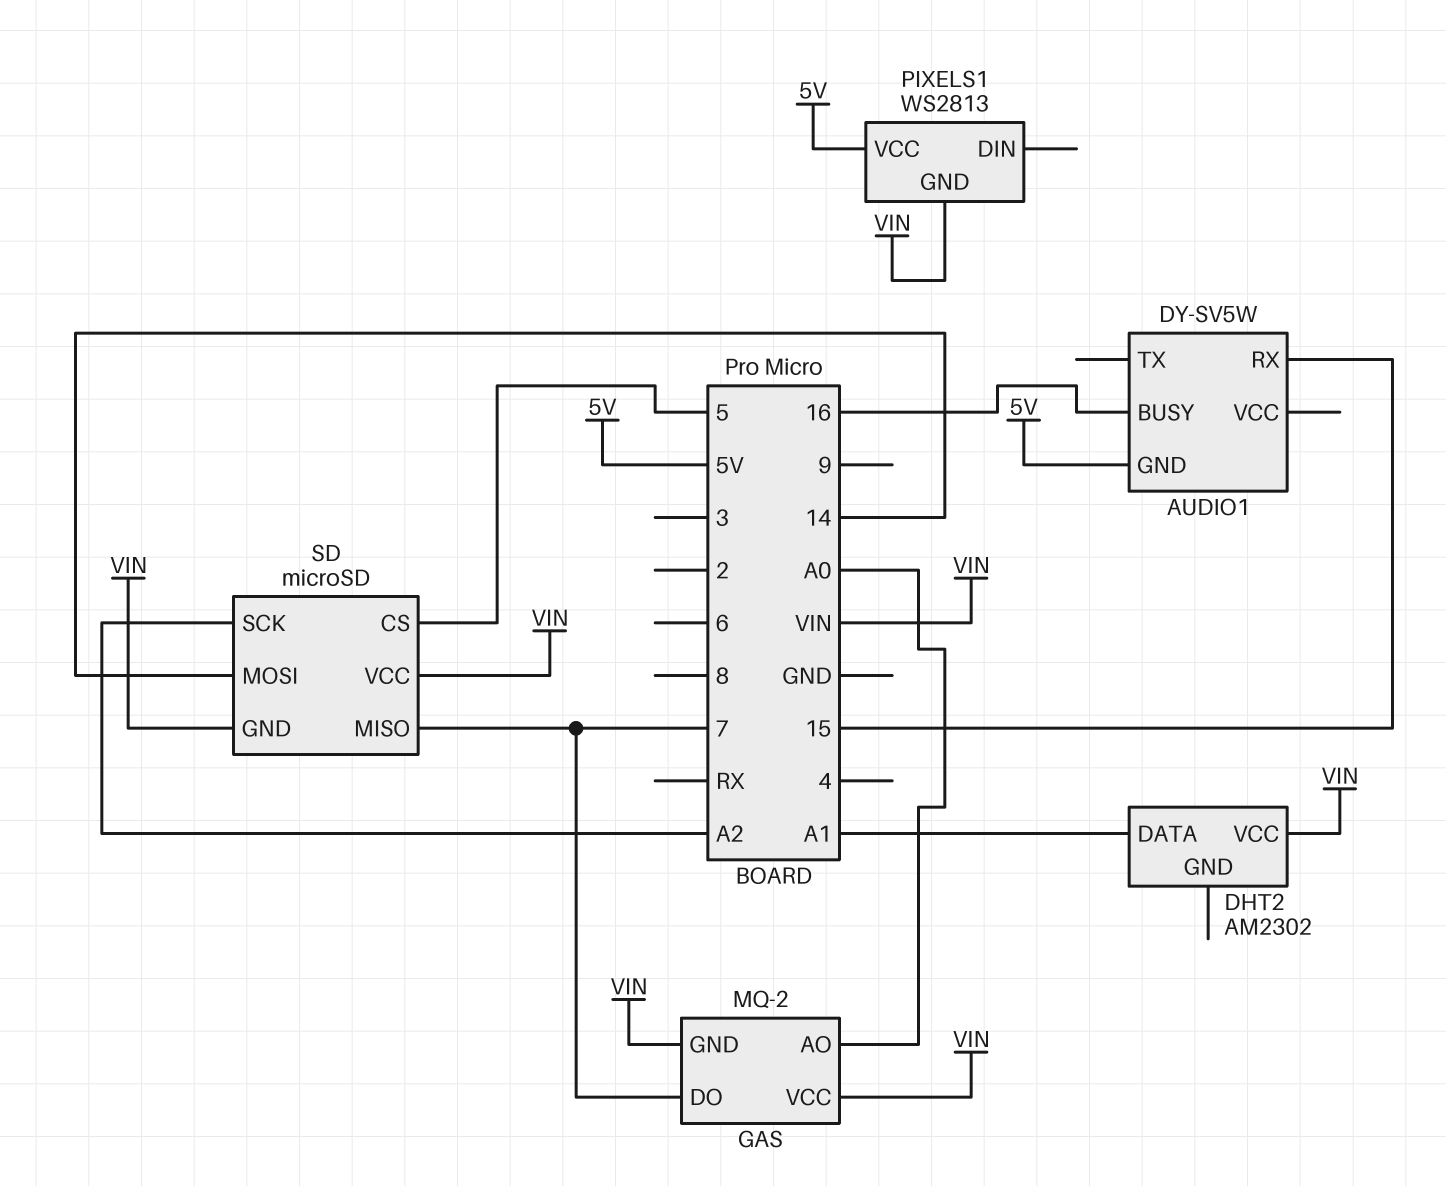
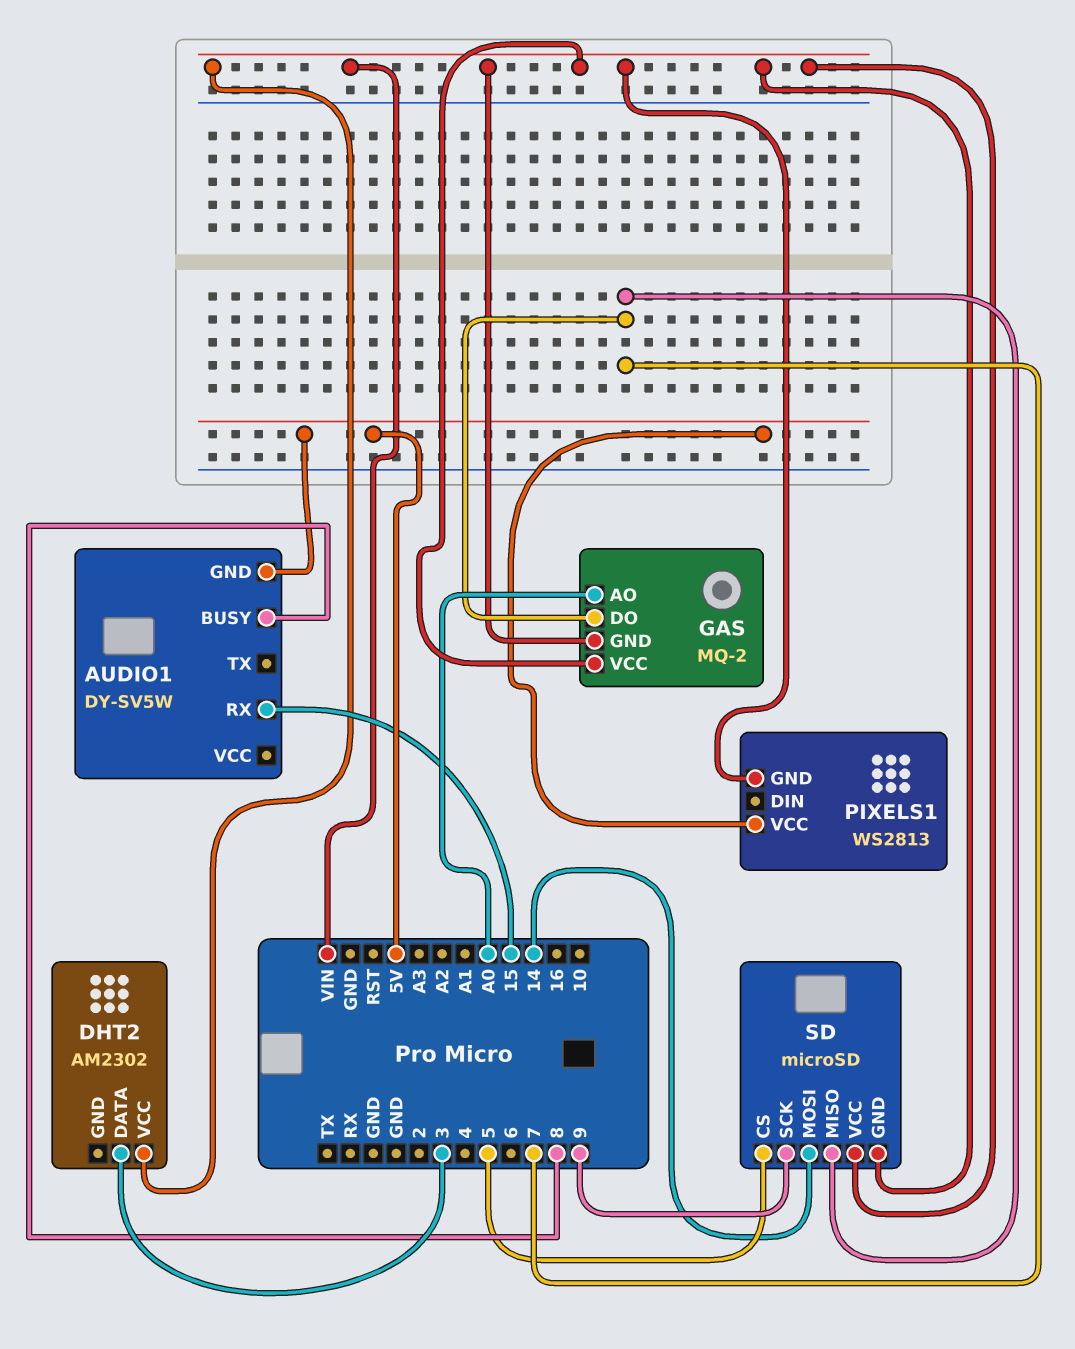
AUDIO1 pin BUSY: 16 -> 8
DHT2 pin DATA: A1 -> 3
SD pin SCK: A2 -> 9

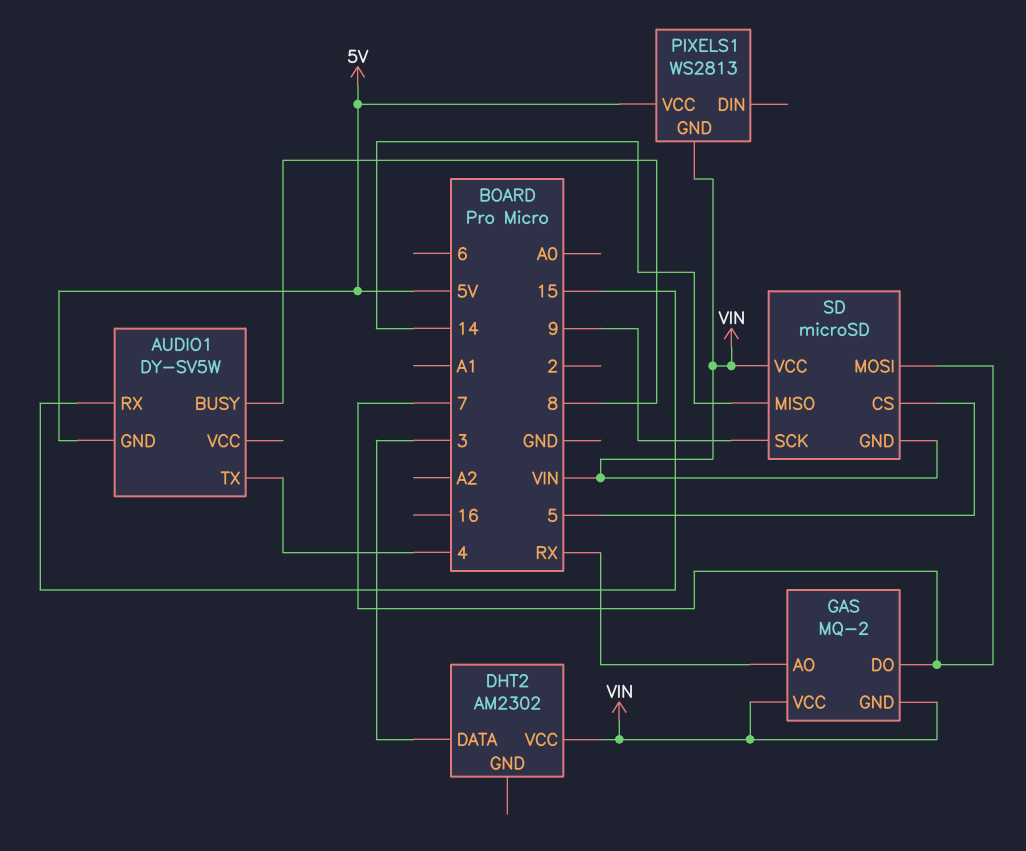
AUDIO1 pin TX: none -> 4
GAS pin AO: A0 -> RX
SD pin MISO: 7 -> 14
SD pin MOSI: 14 -> 7

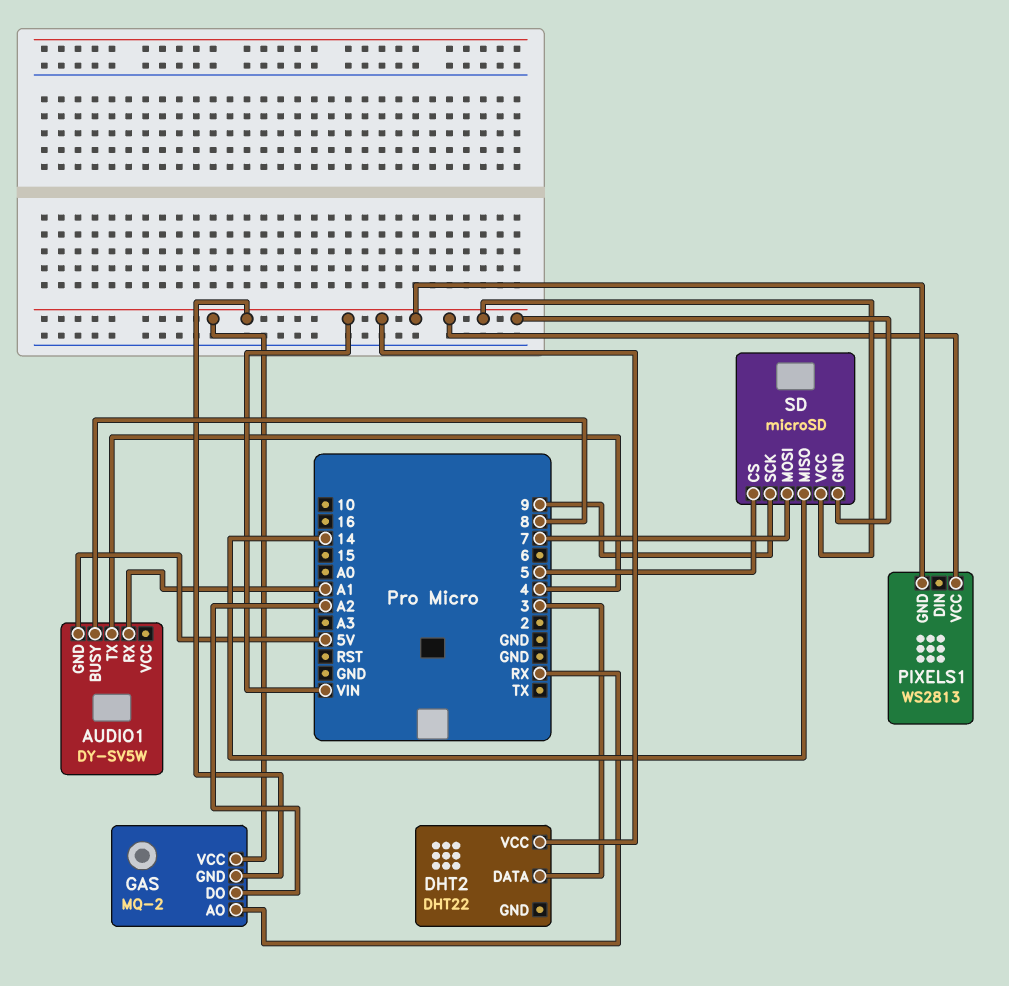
AUDIO1 pin RX: 15 -> A1
DHT2: AM2302 -> DHT22
GAS pin DO: 7 -> A2
PIXELS1 pin VCC: 5V -> VIN

